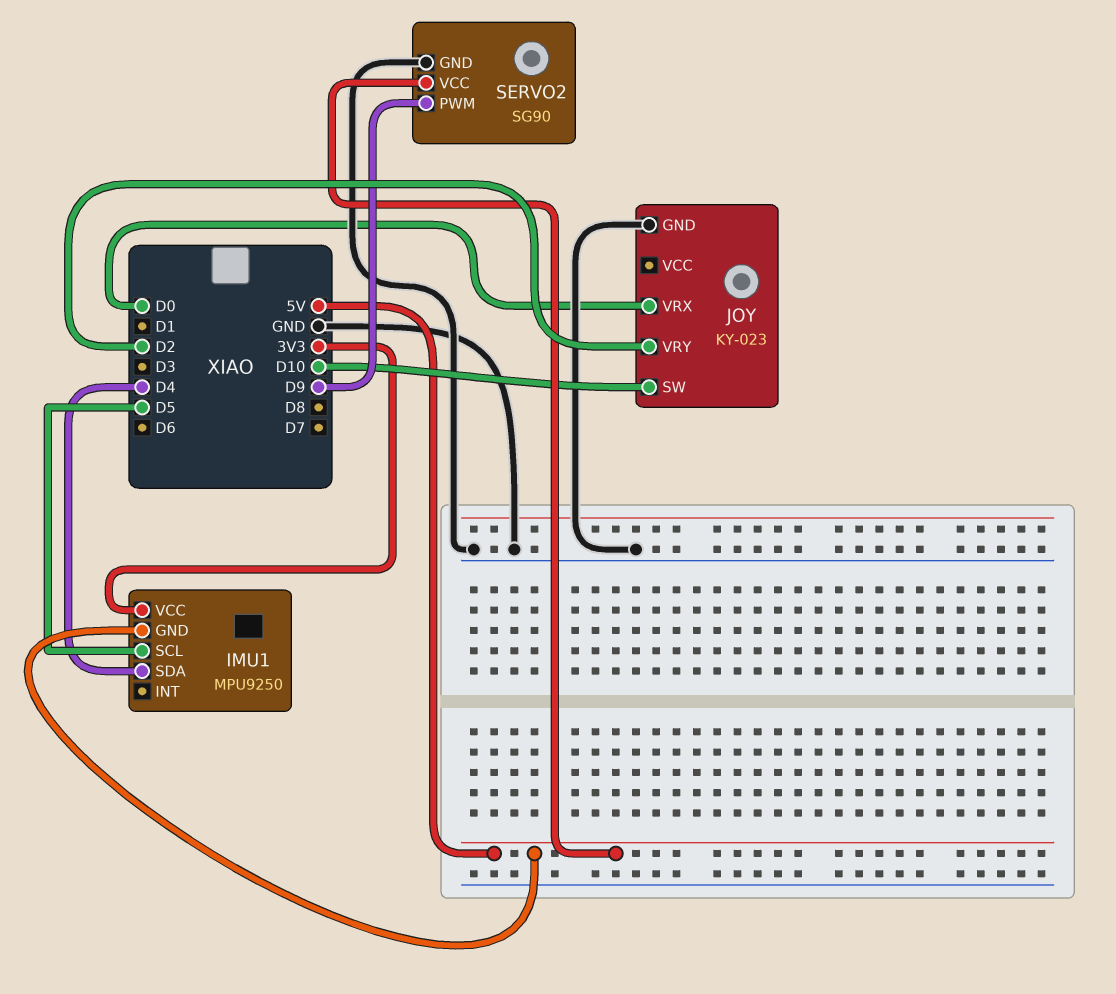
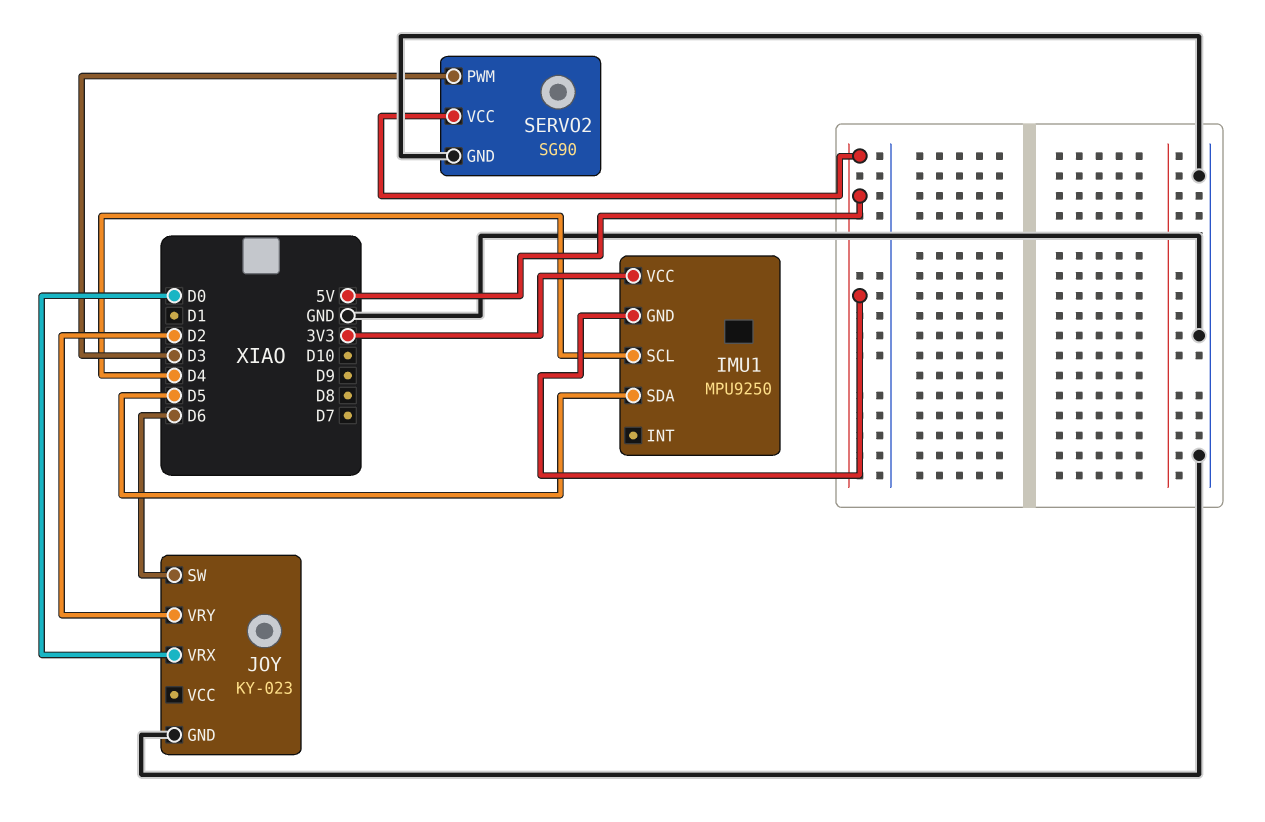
IMU1 pin SCL: D5 -> D4
IMU1 pin SDA: D4 -> D5
JOY pin SW: D10 -> D6
SERVO2 pin PWM: D9 -> D3

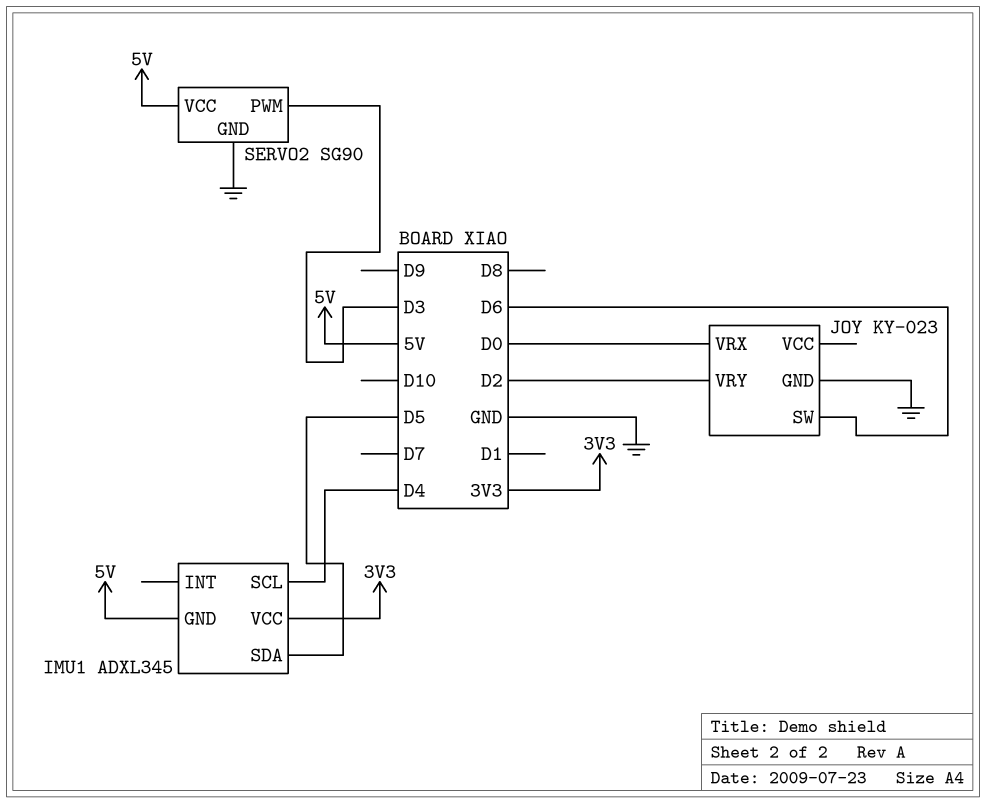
IMU1: MPU9250 -> ADXL345

